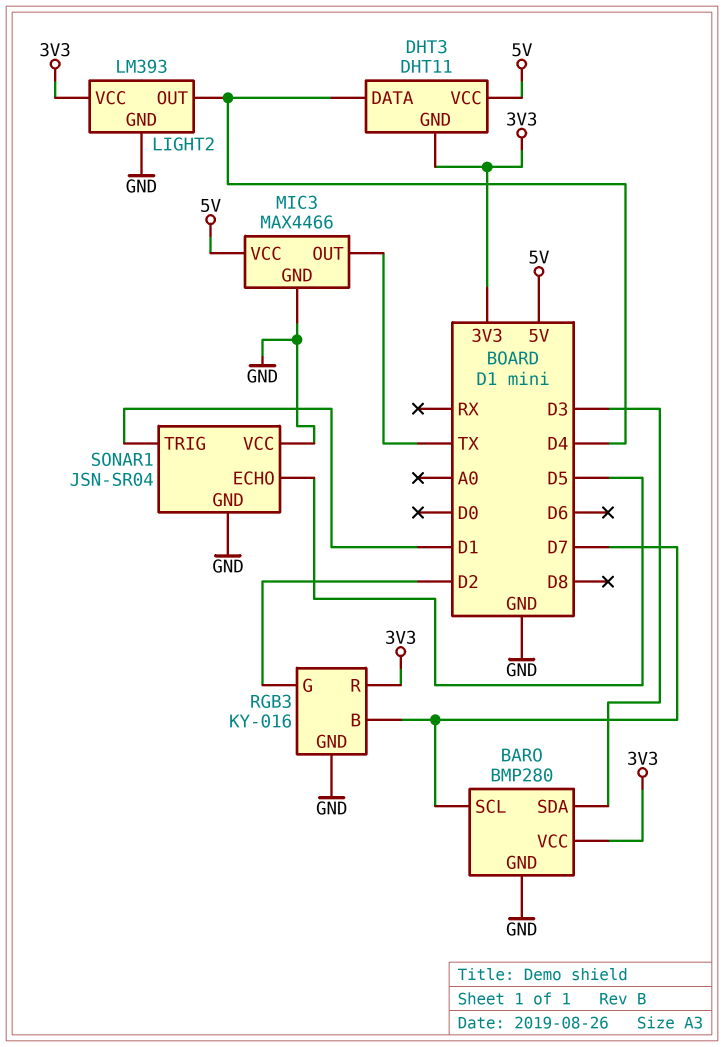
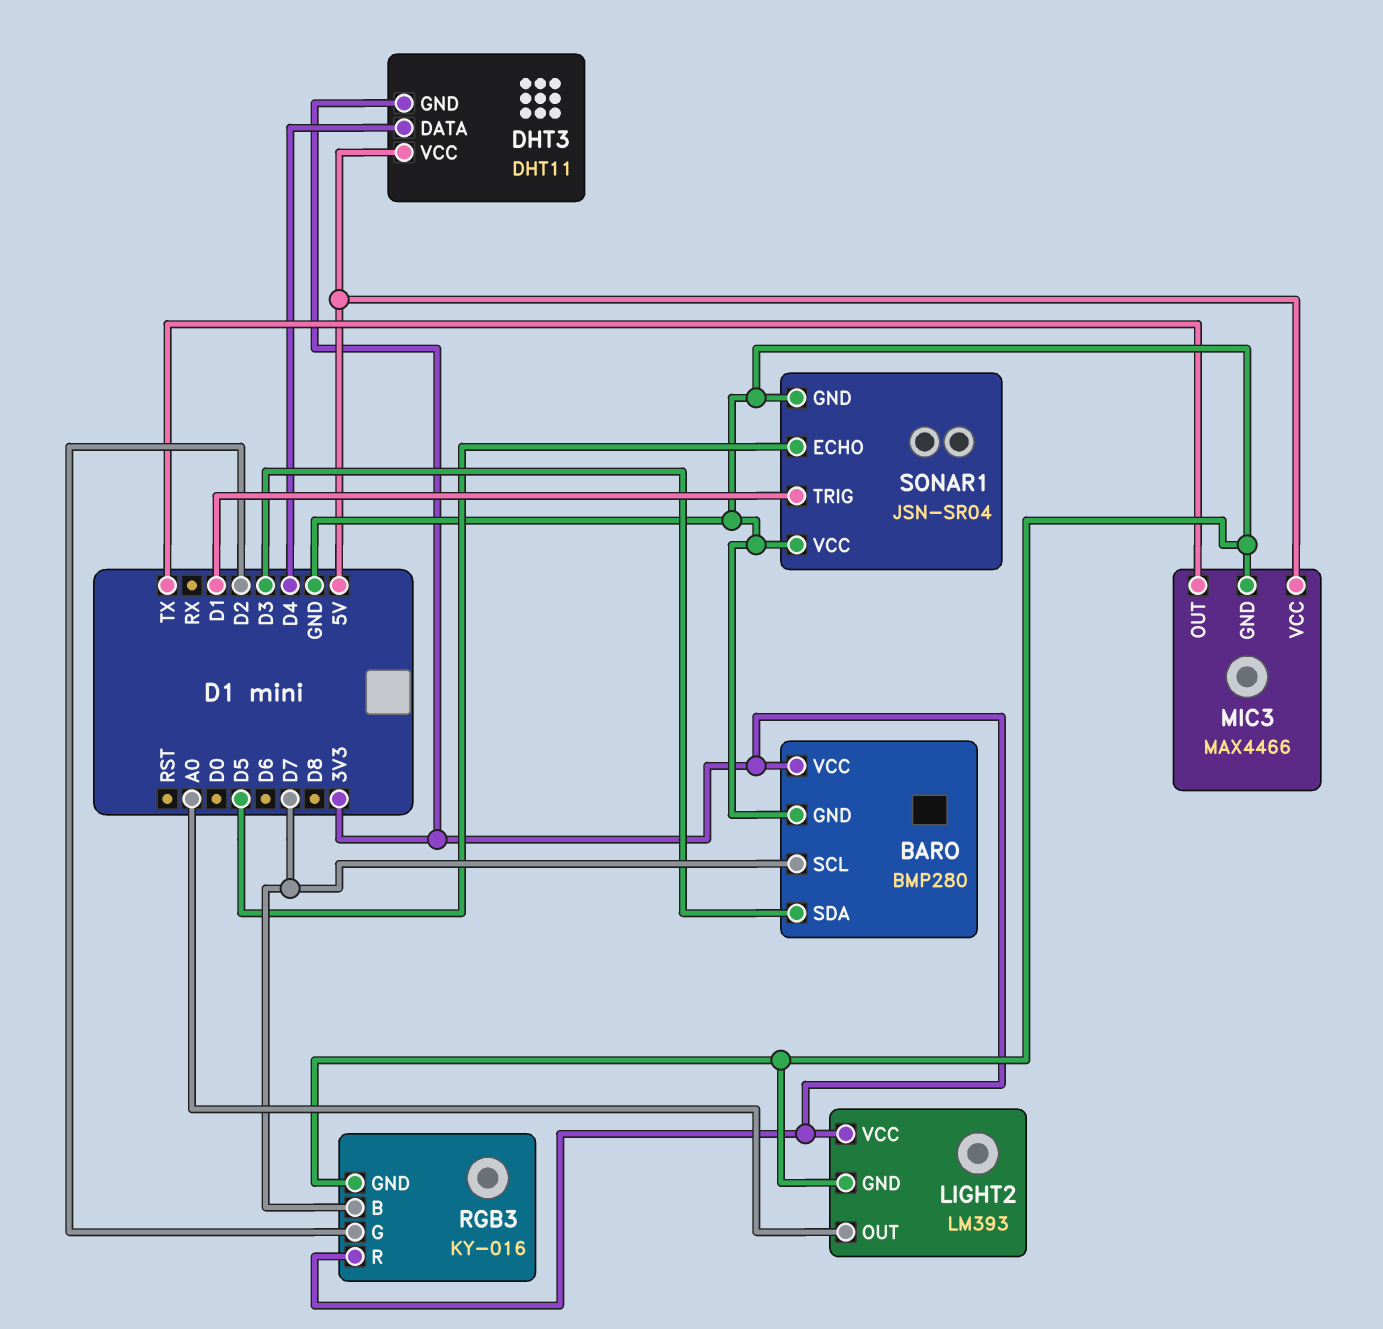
LIGHT2 pin OUT: D4 -> A0

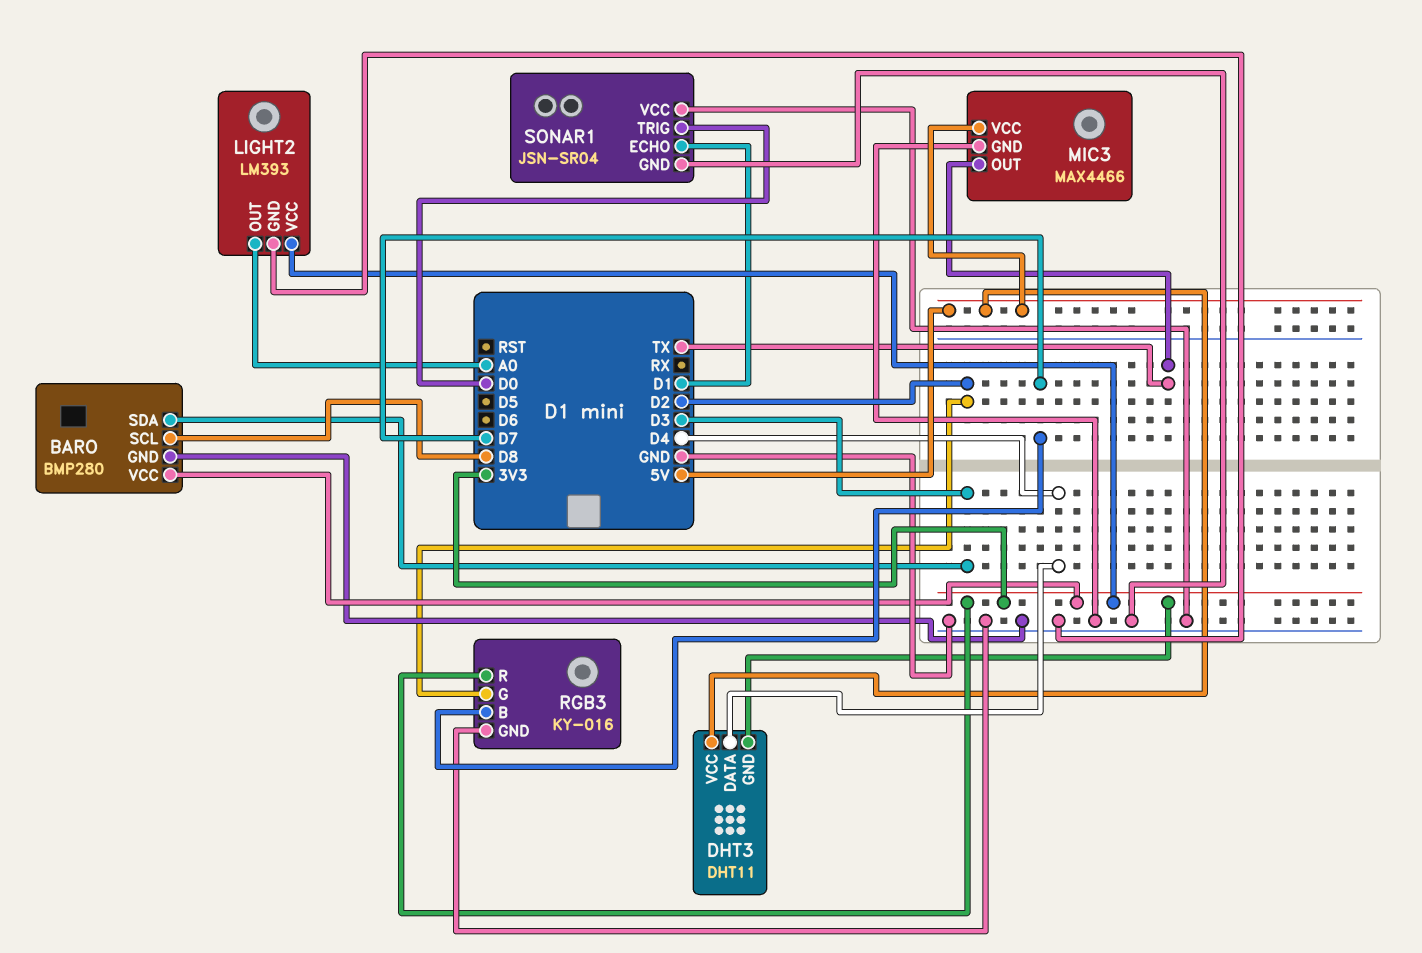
BARO pin SCL: D7 -> D8
SONAR1 pin ECHO: D5 -> D1
SONAR1 pin TRIG: D1 -> D0

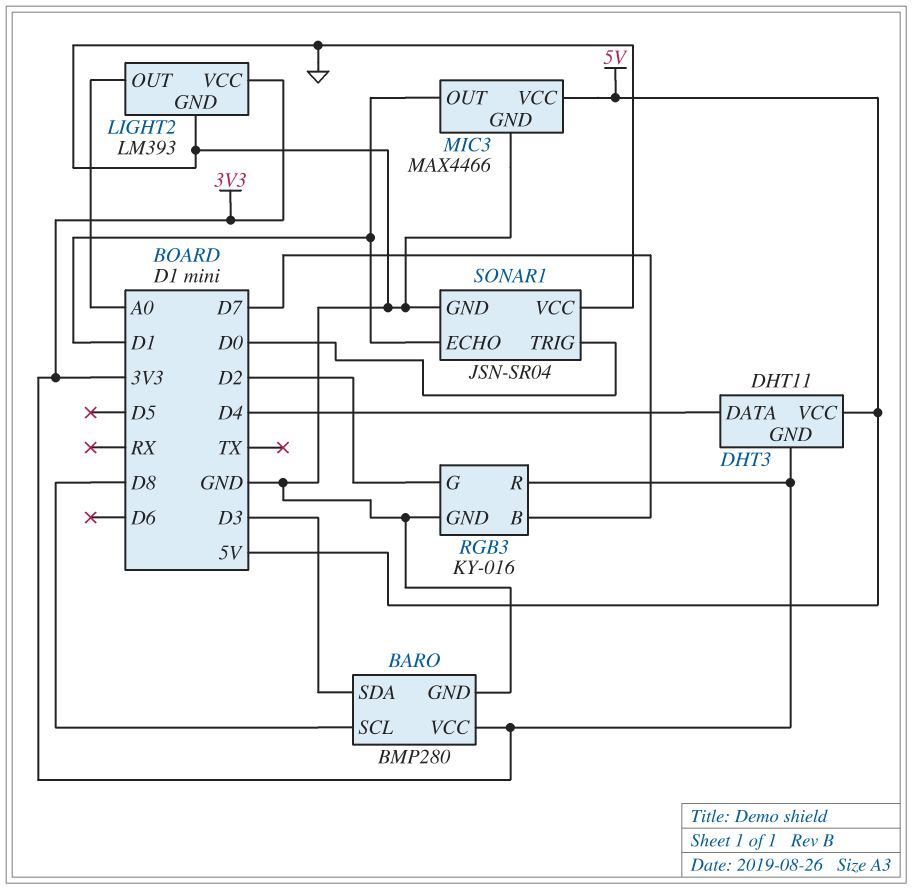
MIC3 pin OUT: TX -> D1

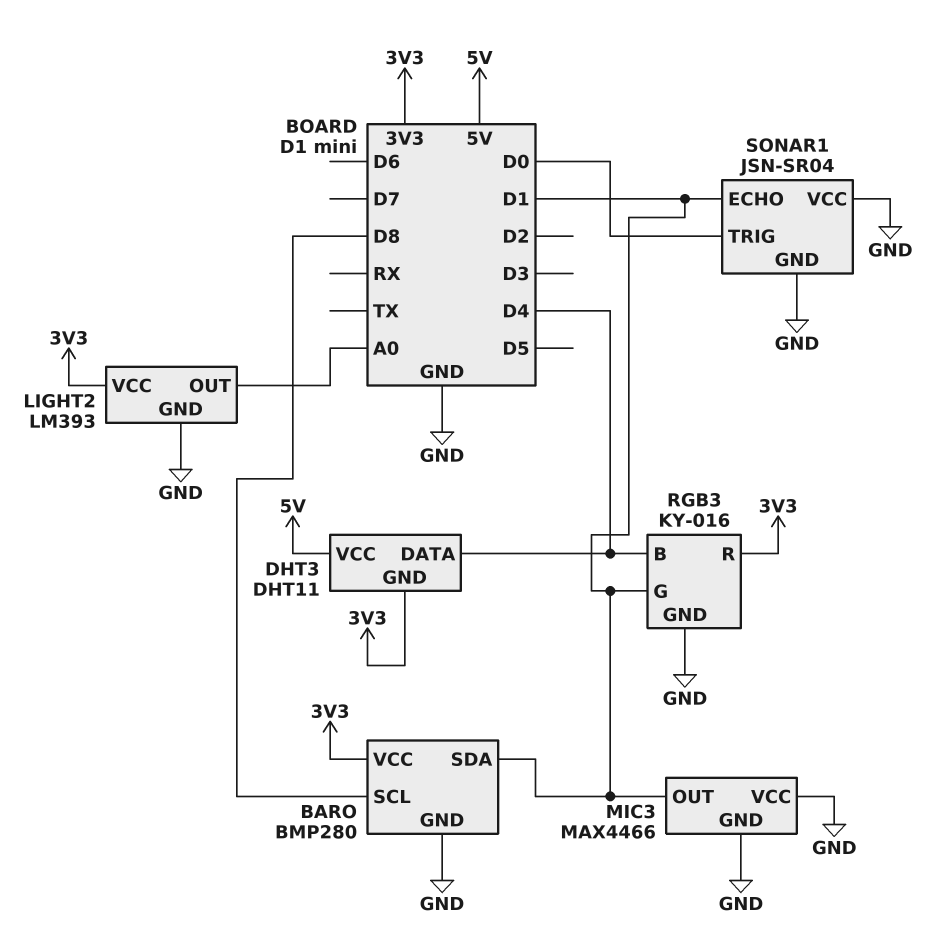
BARO pin SDA: D3 -> D1
MIC3 pin VCC: 5V -> GND
RGB3 pin B: D7 -> D4
RGB3 pin G: D2 -> D1

